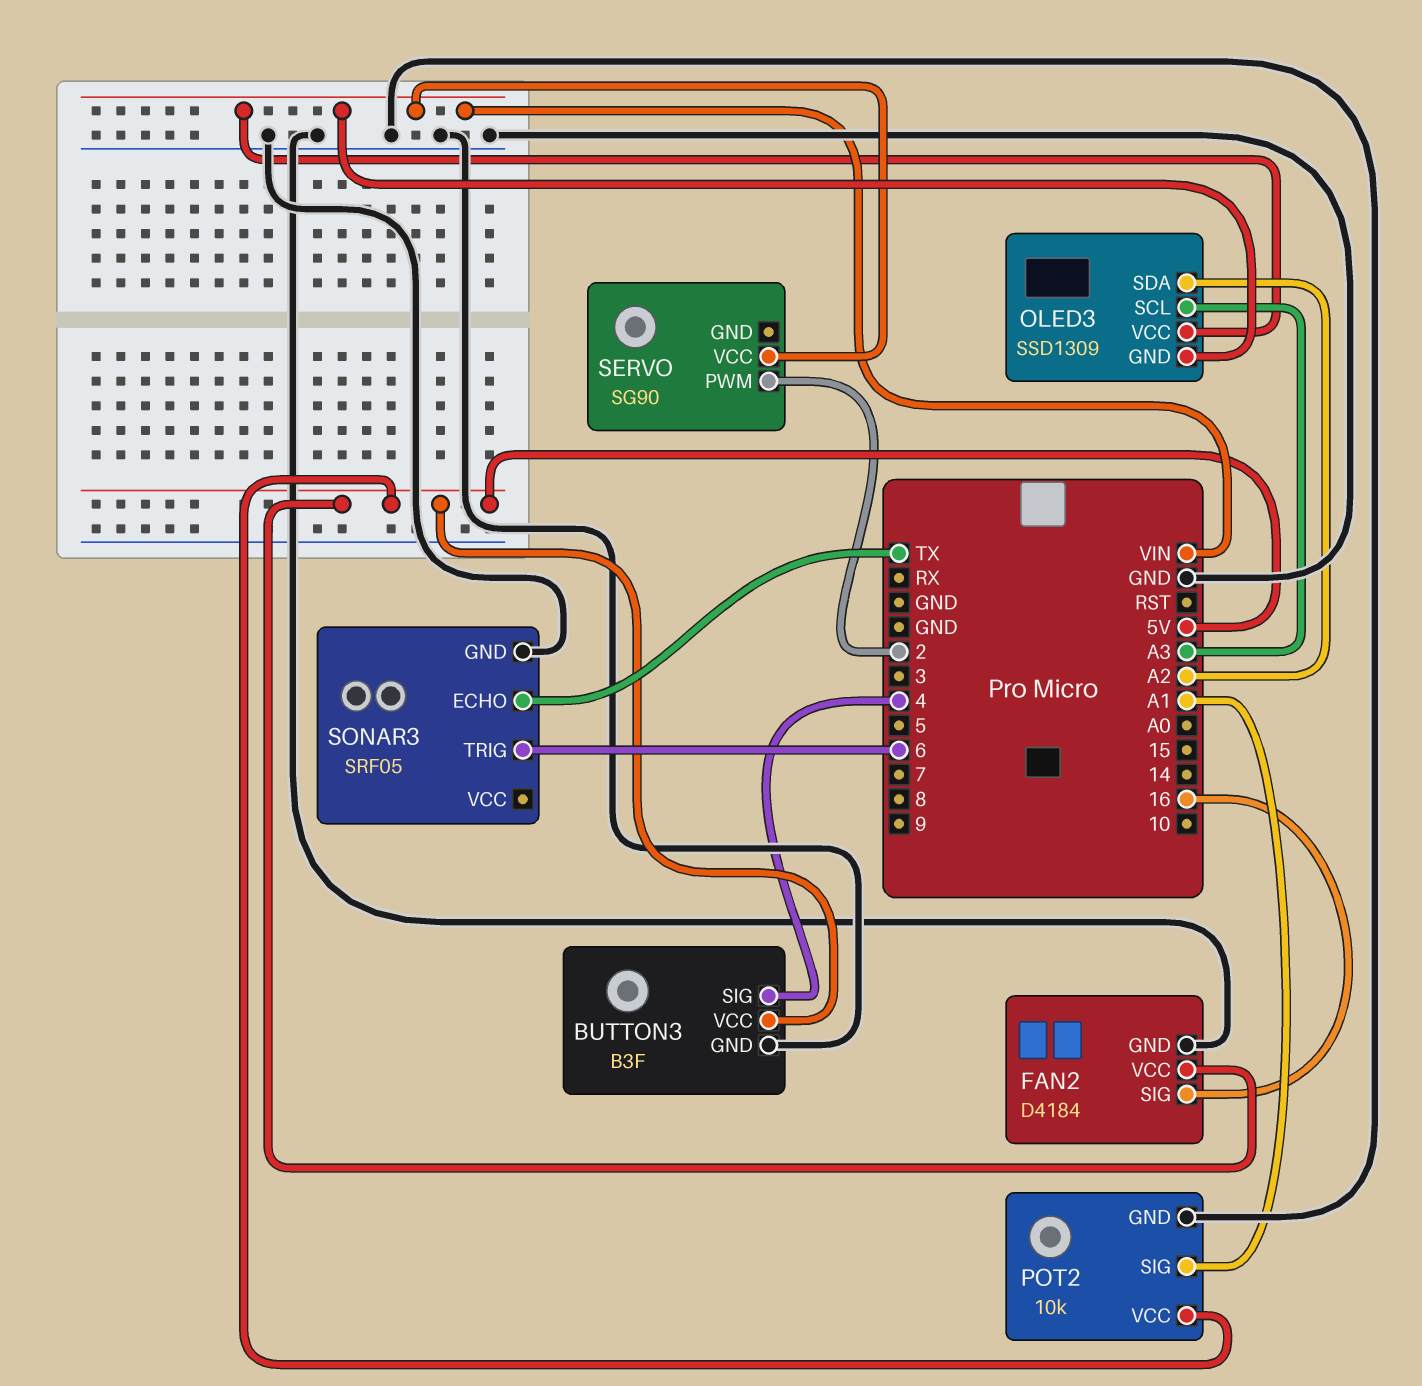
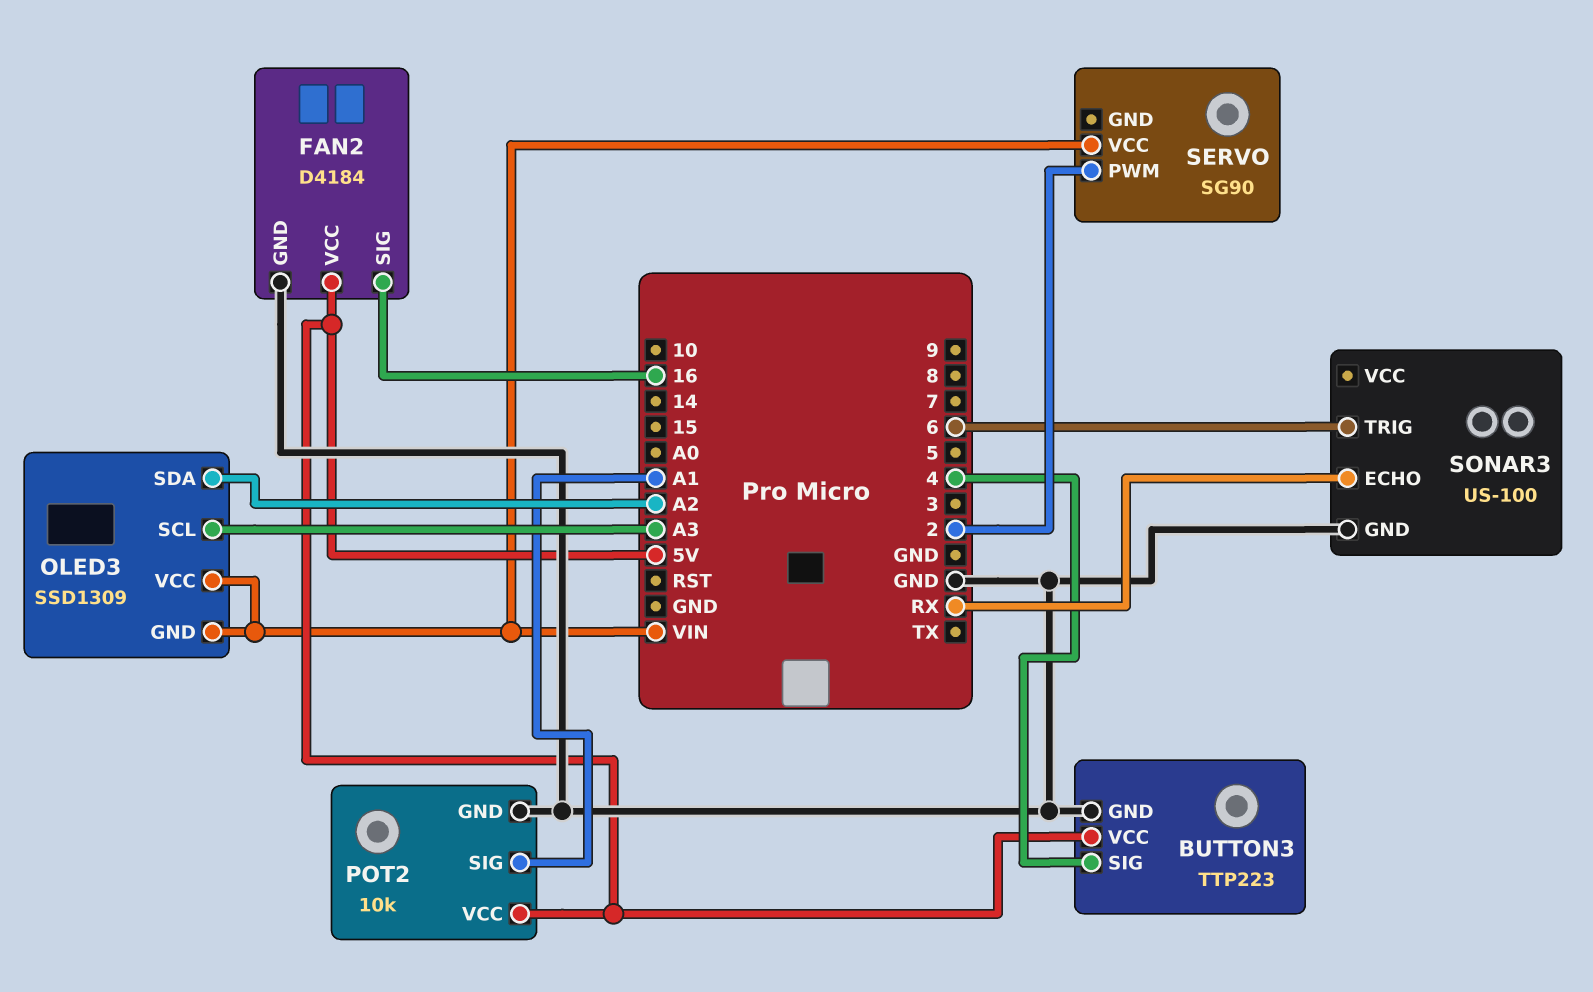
BUTTON3: B3F -> TTP223
SONAR3: SRF05 -> US-100
SONAR3 pin ECHO: TX -> RX

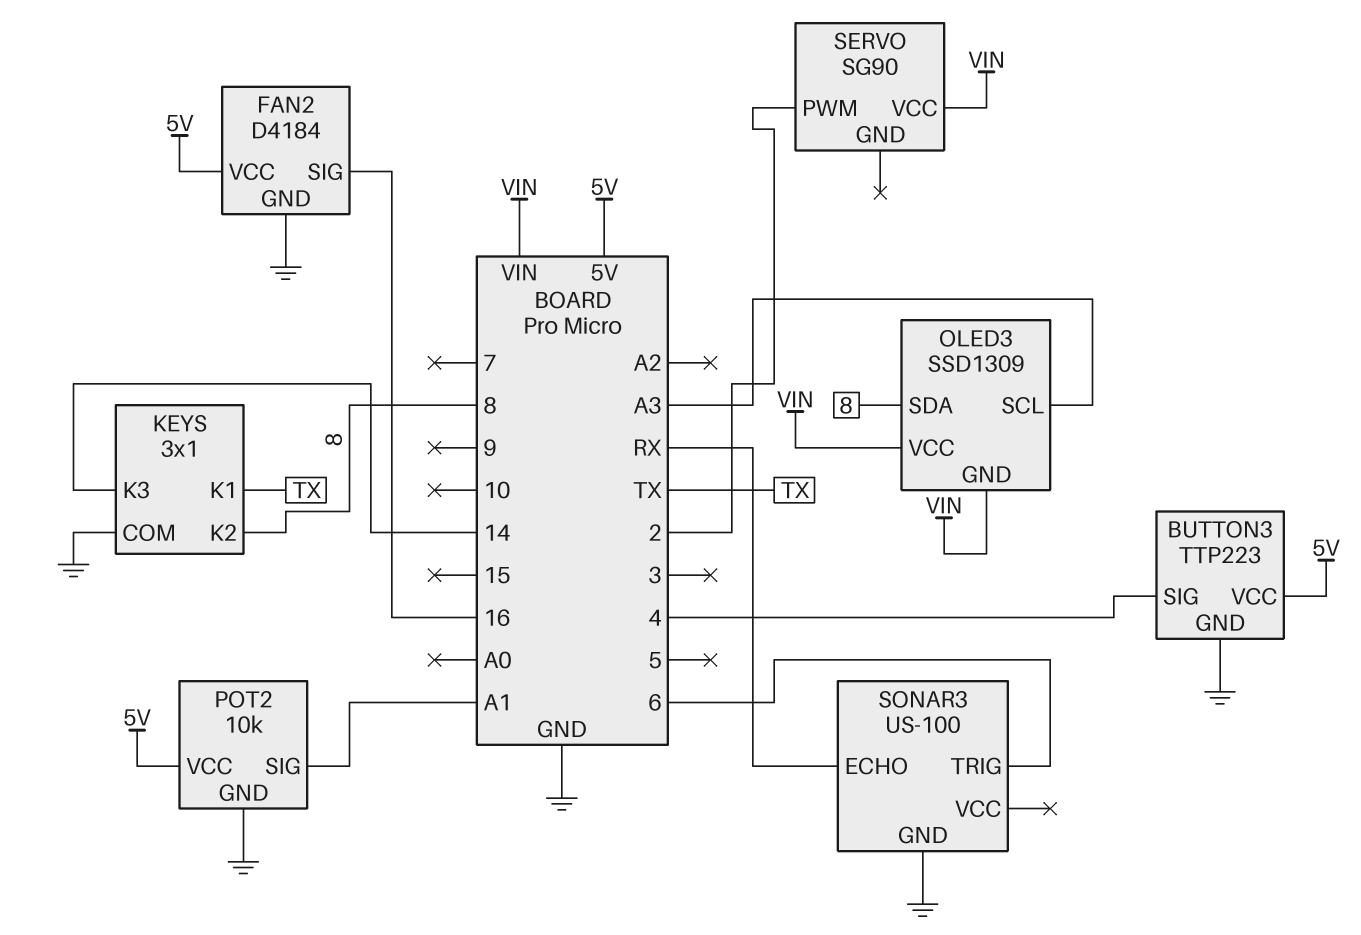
KEYS: none -> 3x1
KEYS pin COM: none -> GND
KEYS pin K1: none -> TX
KEYS pin K2: none -> 8
KEYS pin K3: none -> 14
OLED3 pin SDA: A2 -> 8

